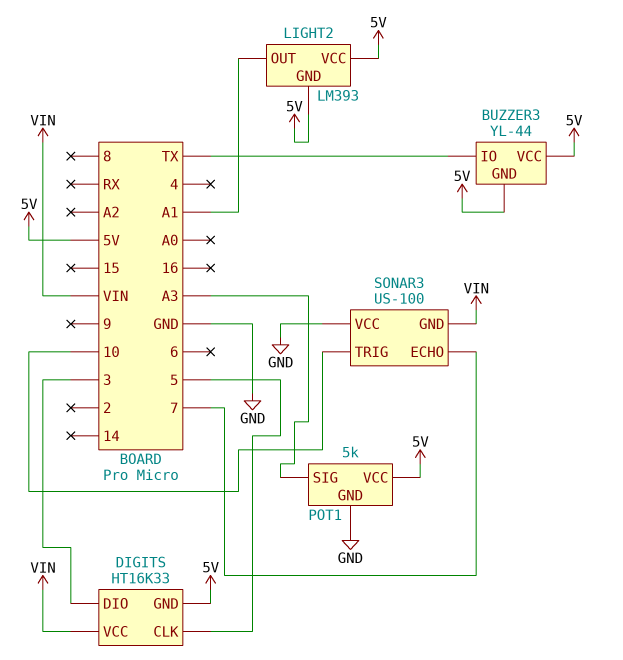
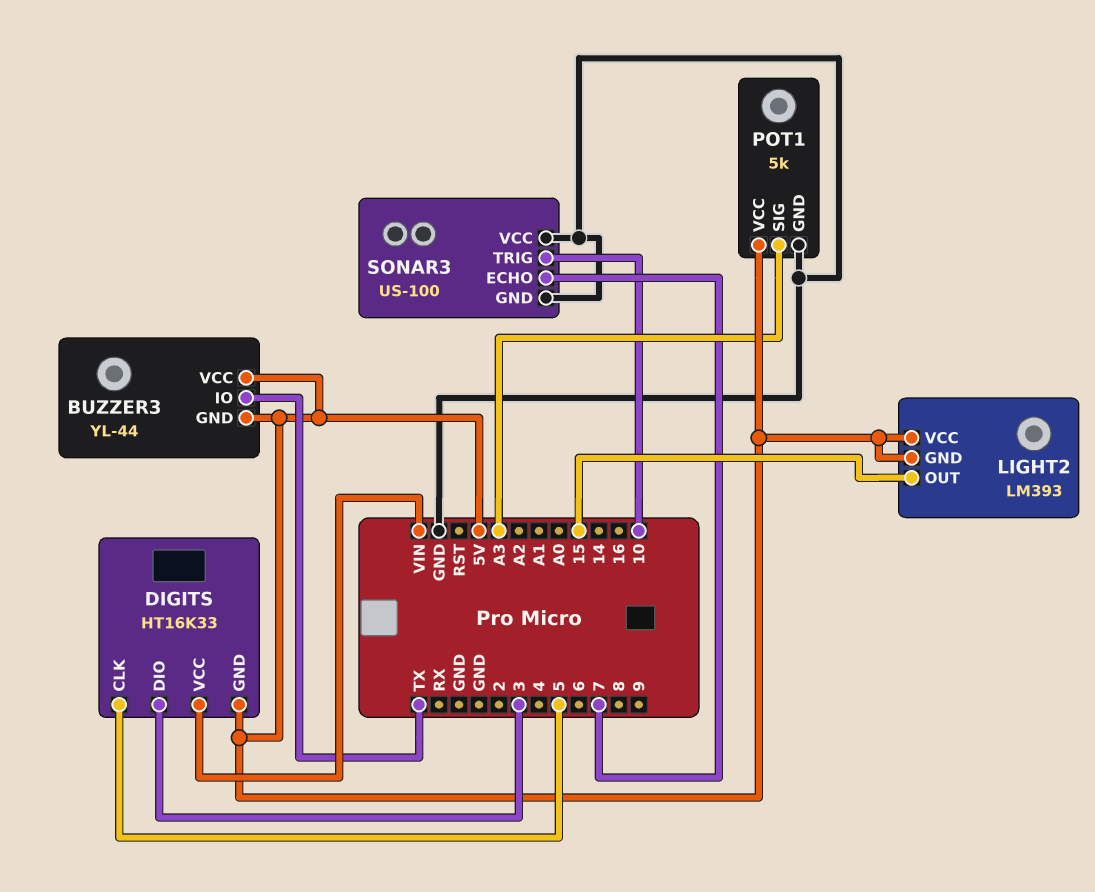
LIGHT2 pin OUT: A1 -> 15
SONAR3 pin GND: VIN -> GND

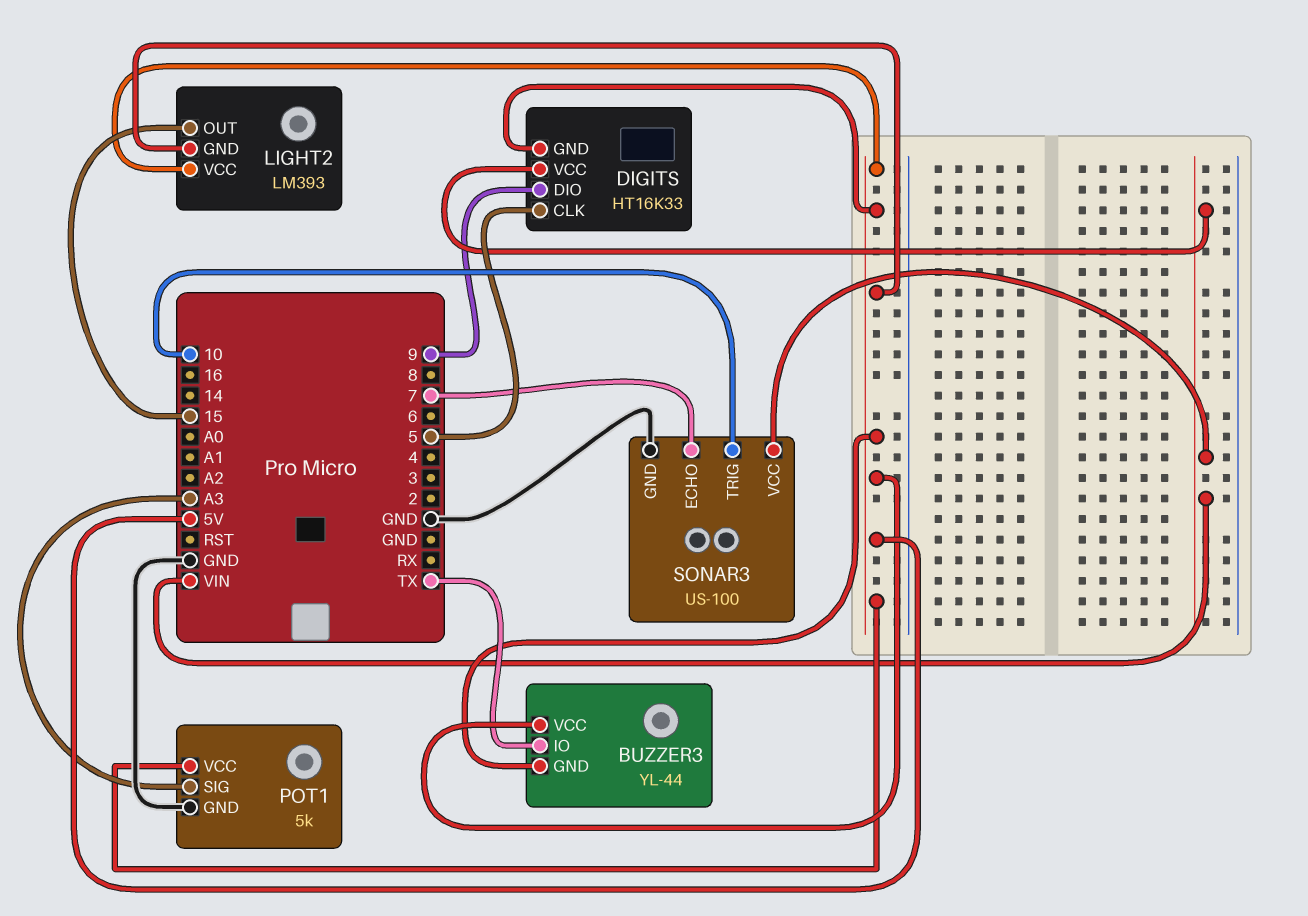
DIGITS pin DIO: 3 -> 9
SONAR3 pin VCC: GND -> VIN

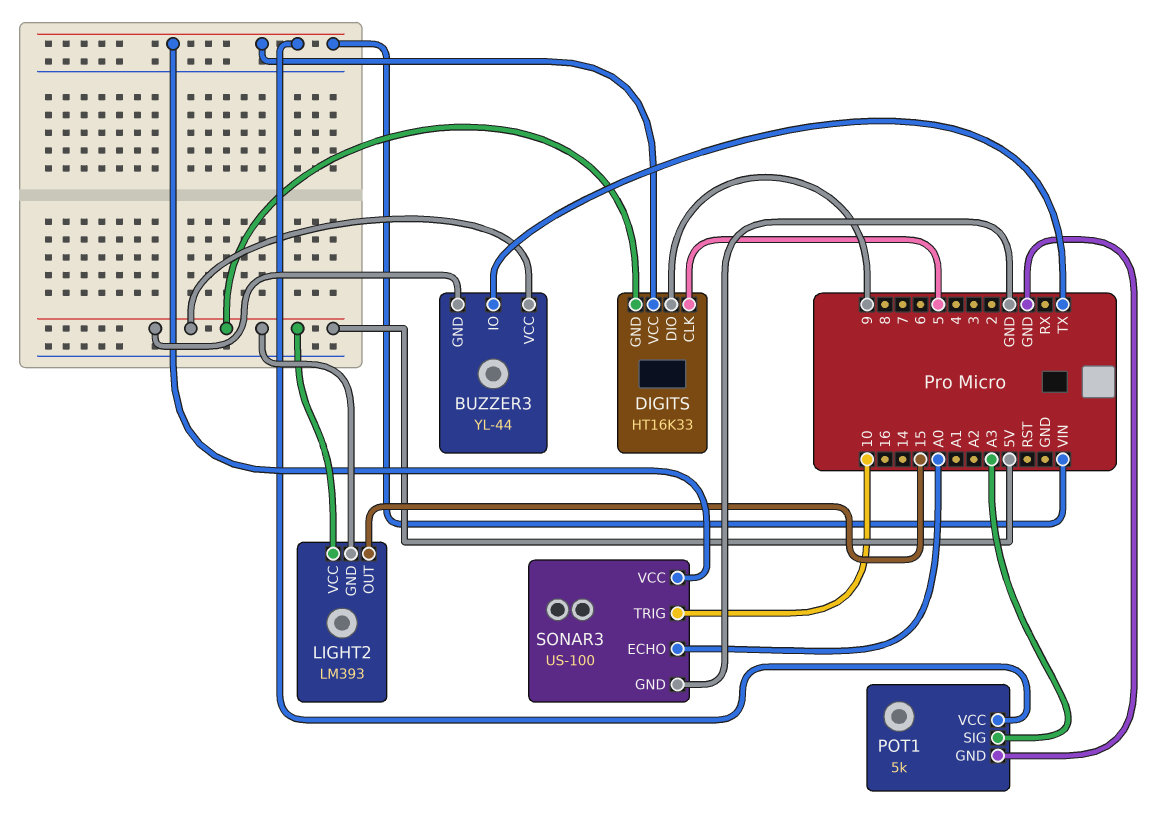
POT1 pin VCC: 5V -> VIN
SONAR3 pin ECHO: 7 -> A0

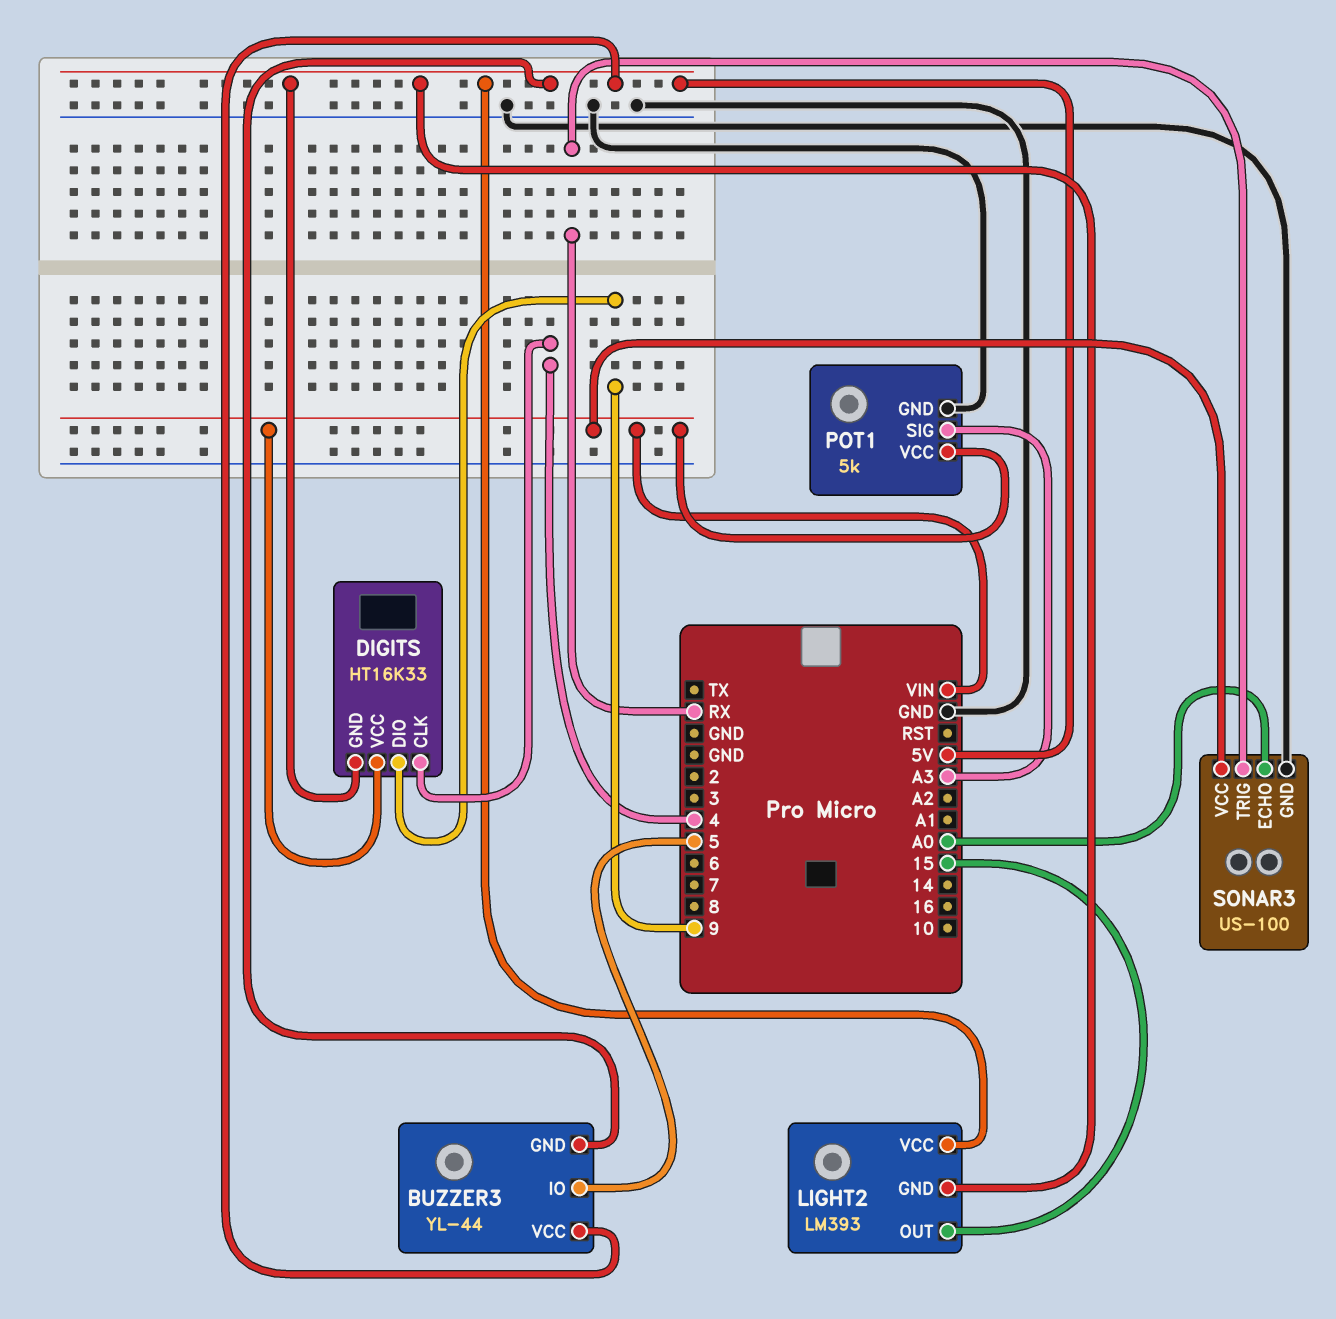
BUZZER3 pin IO: TX -> 5
DIGITS pin CLK: 5 -> 4
SONAR3 pin TRIG: 10 -> RX

